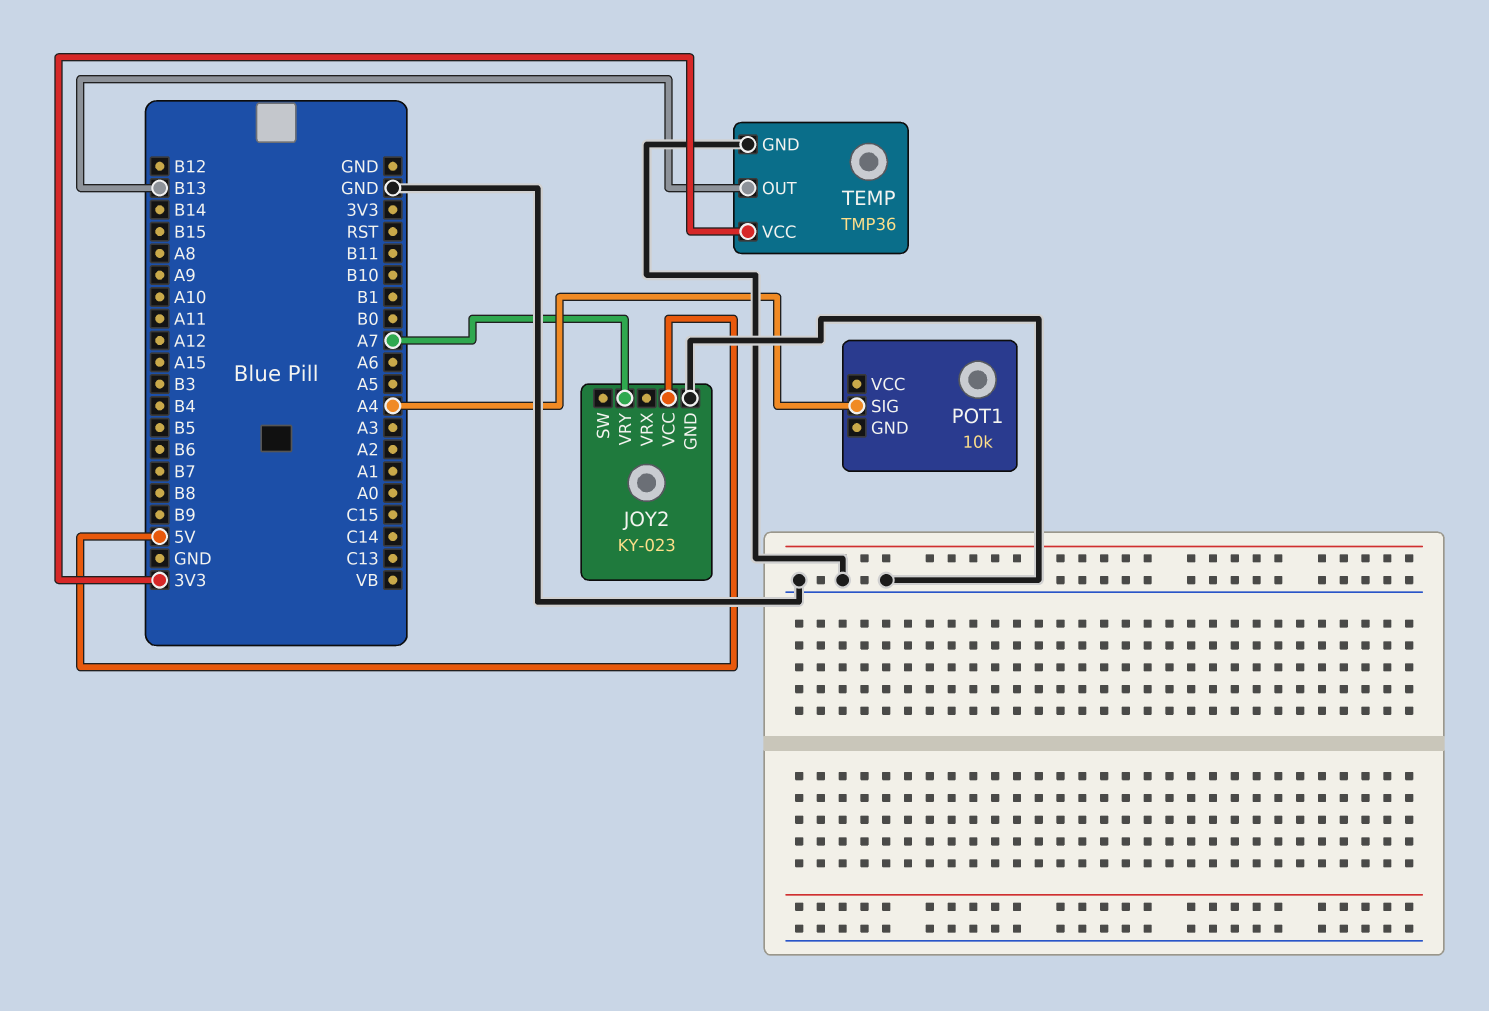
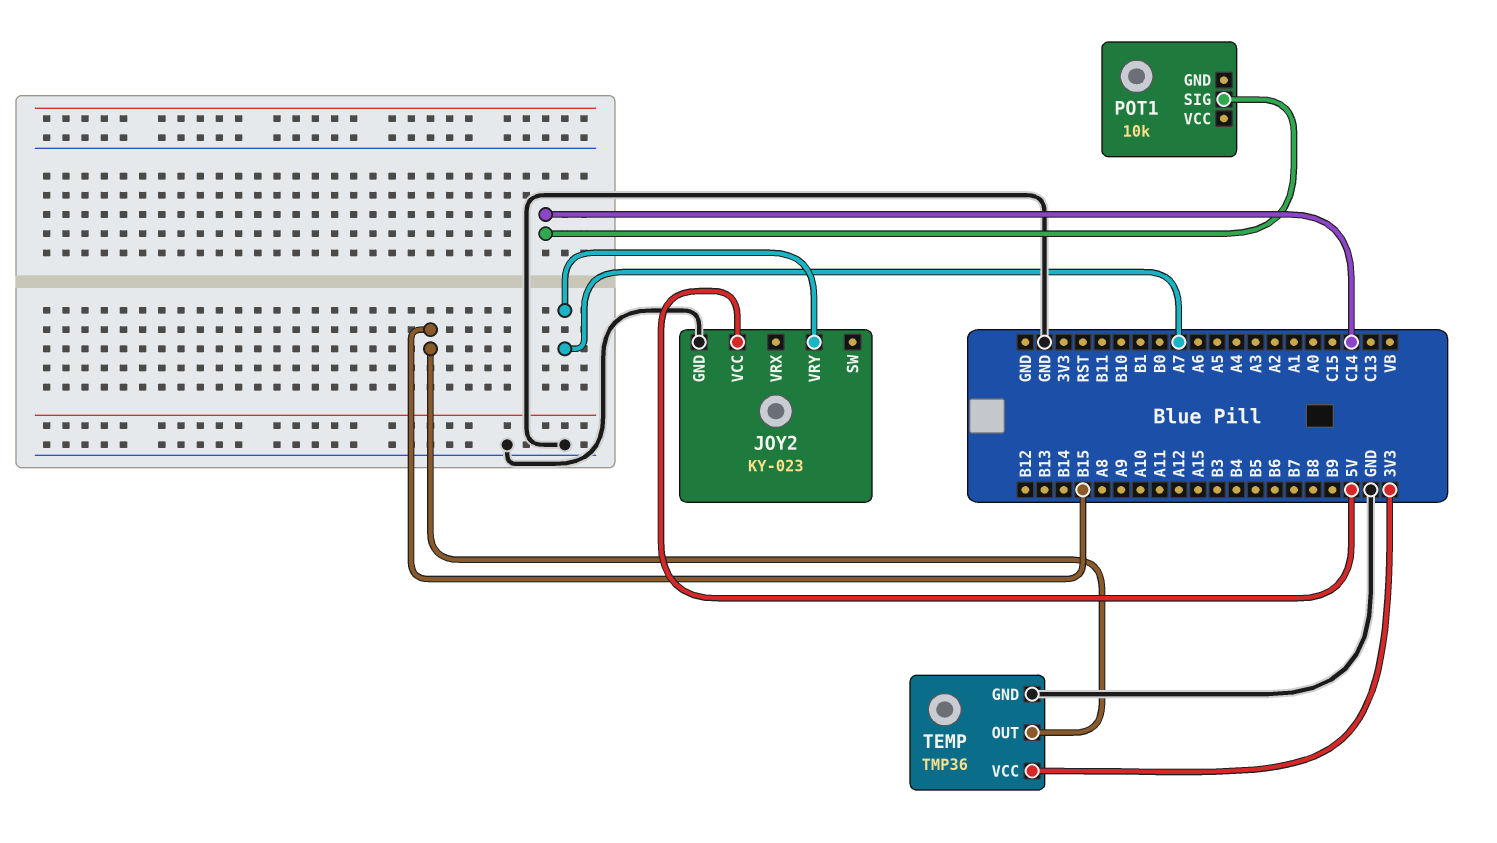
POT1 pin SIG: A4 -> C14
TEMP pin OUT: B13 -> B15

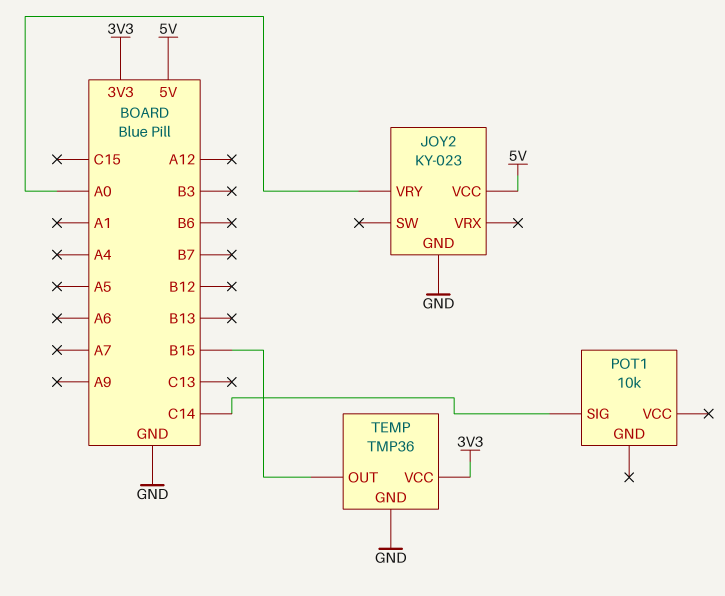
JOY2 pin VRY: A7 -> A0

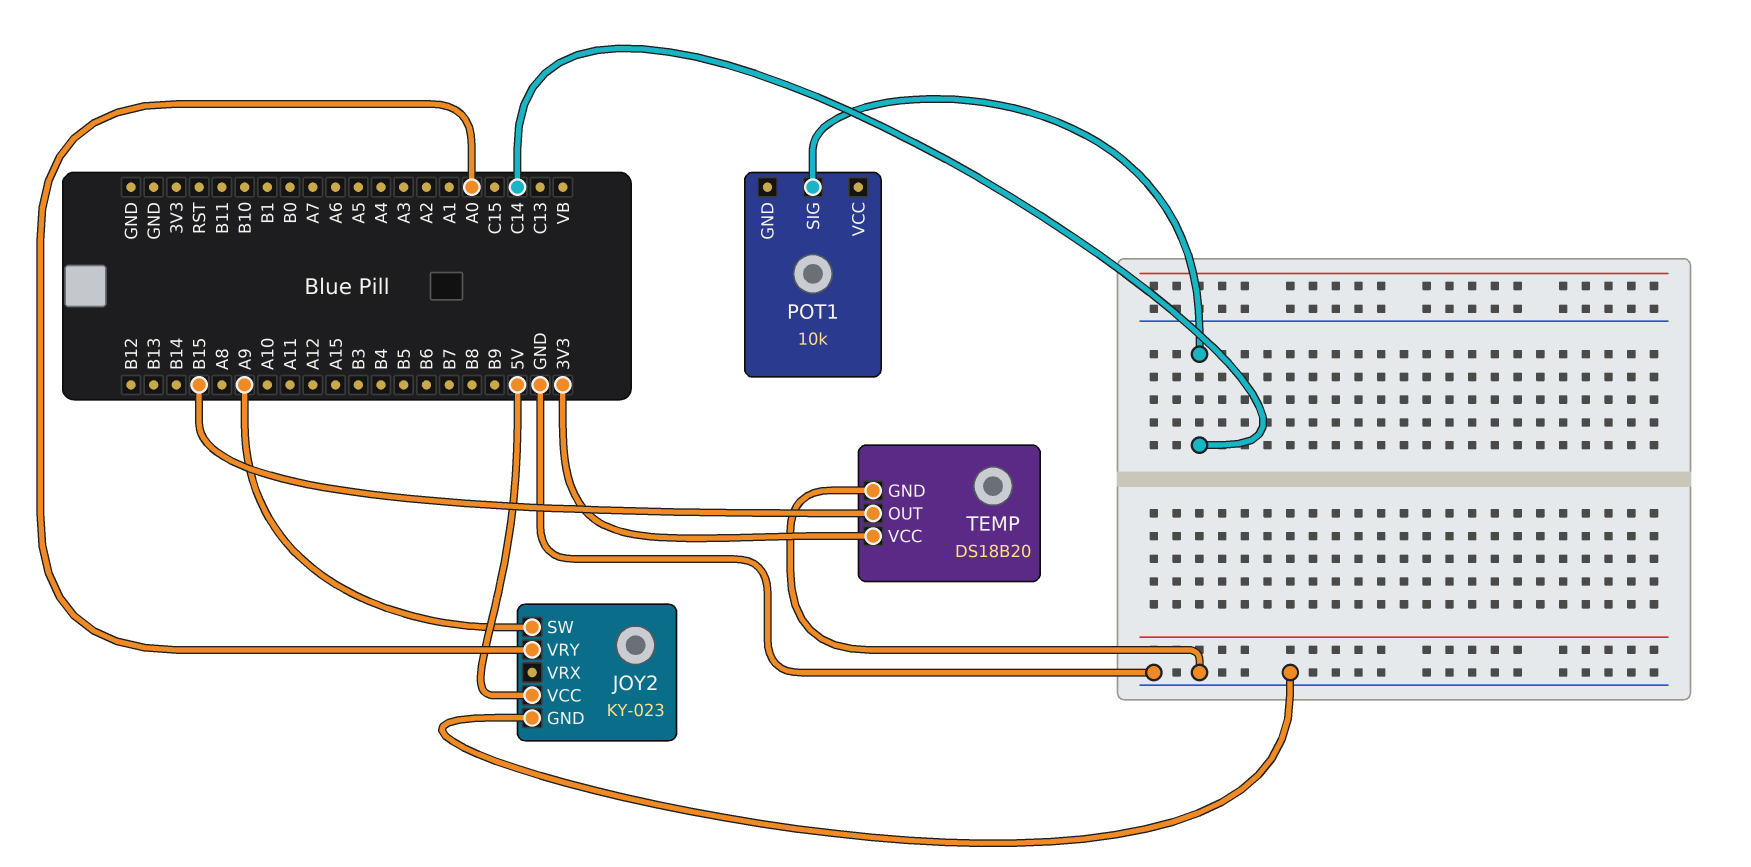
JOY2 pin SW: none -> A9
TEMP: TMP36 -> DS18B20

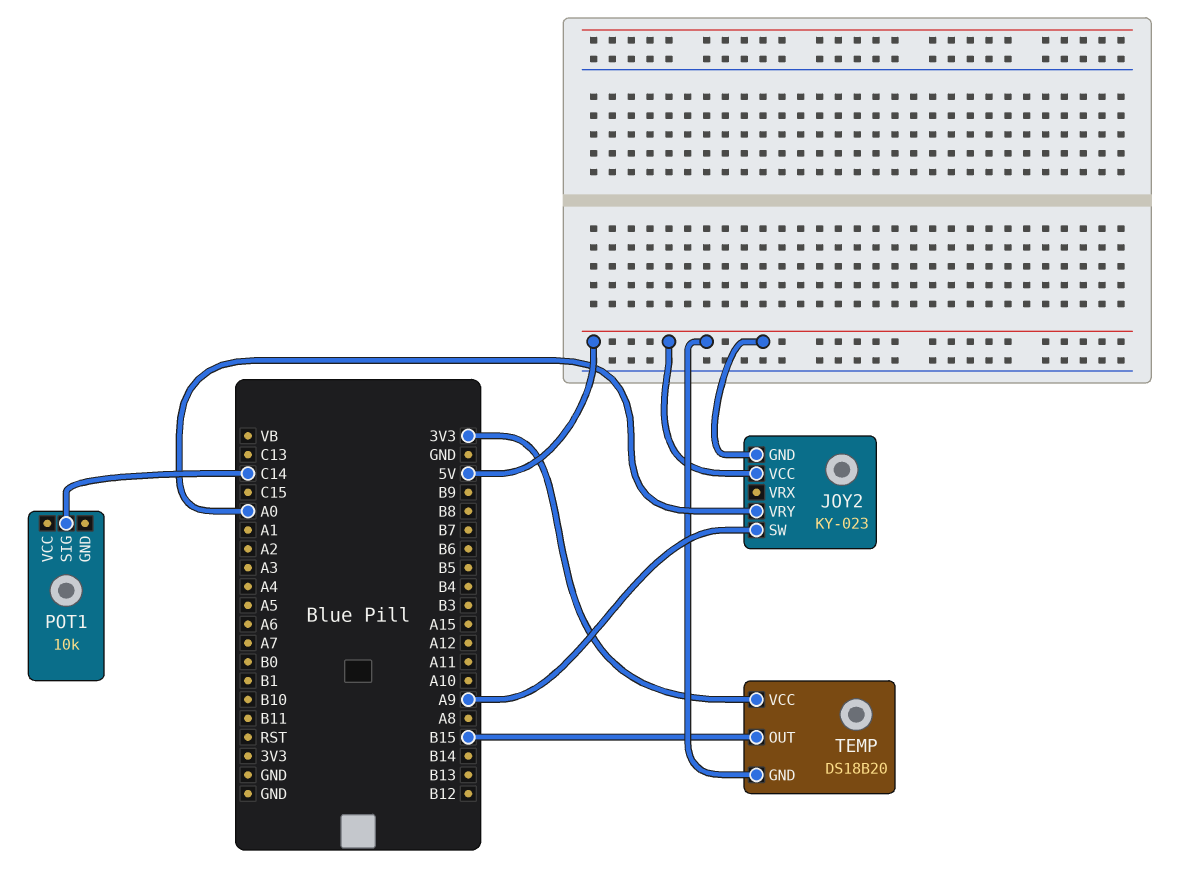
JOY2 pin GND: GND -> 5V
TEMP pin GND: GND -> 5V

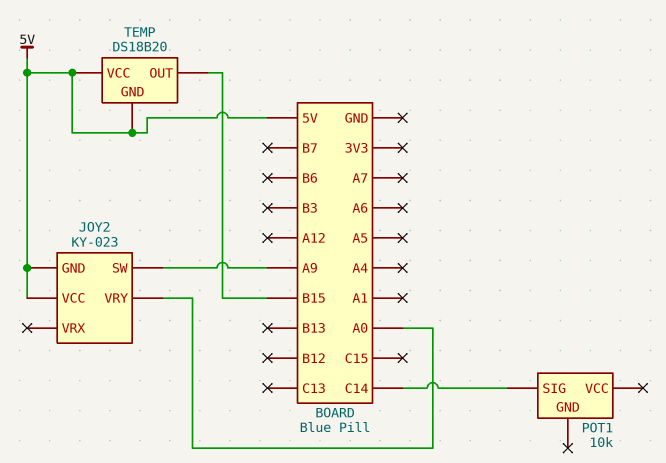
TEMP pin VCC: 3V3 -> 5V

